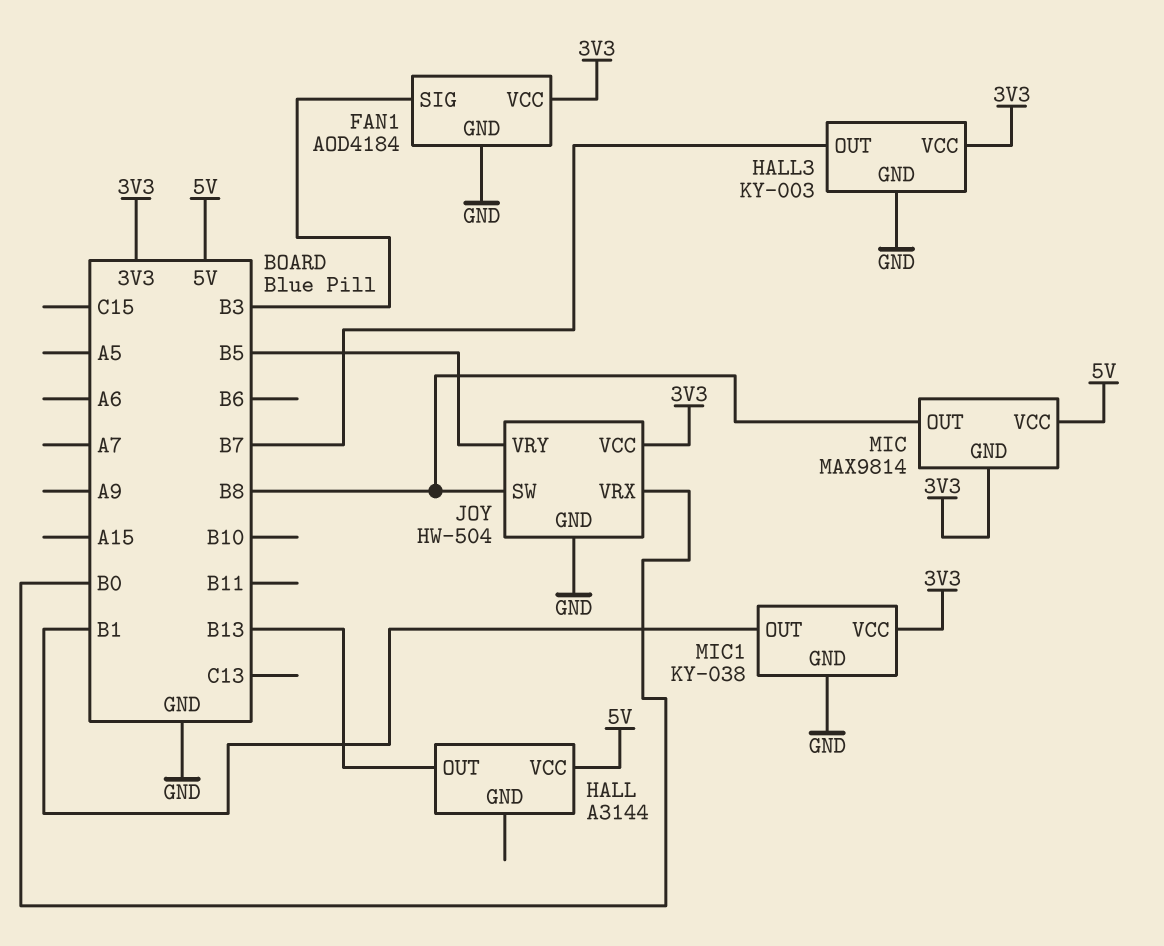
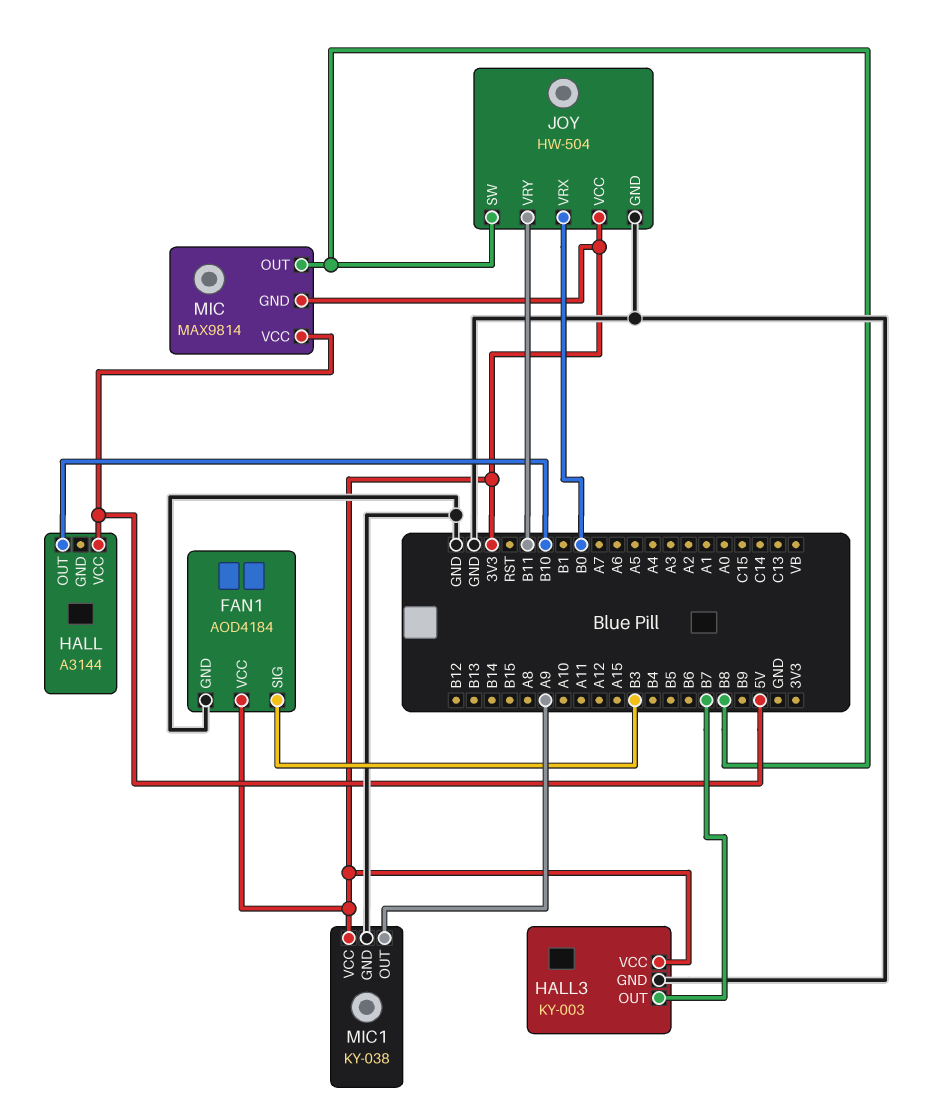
HALL pin OUT: B13 -> B10
JOY pin VRY: B5 -> B11
MIC1 pin OUT: B1 -> A9

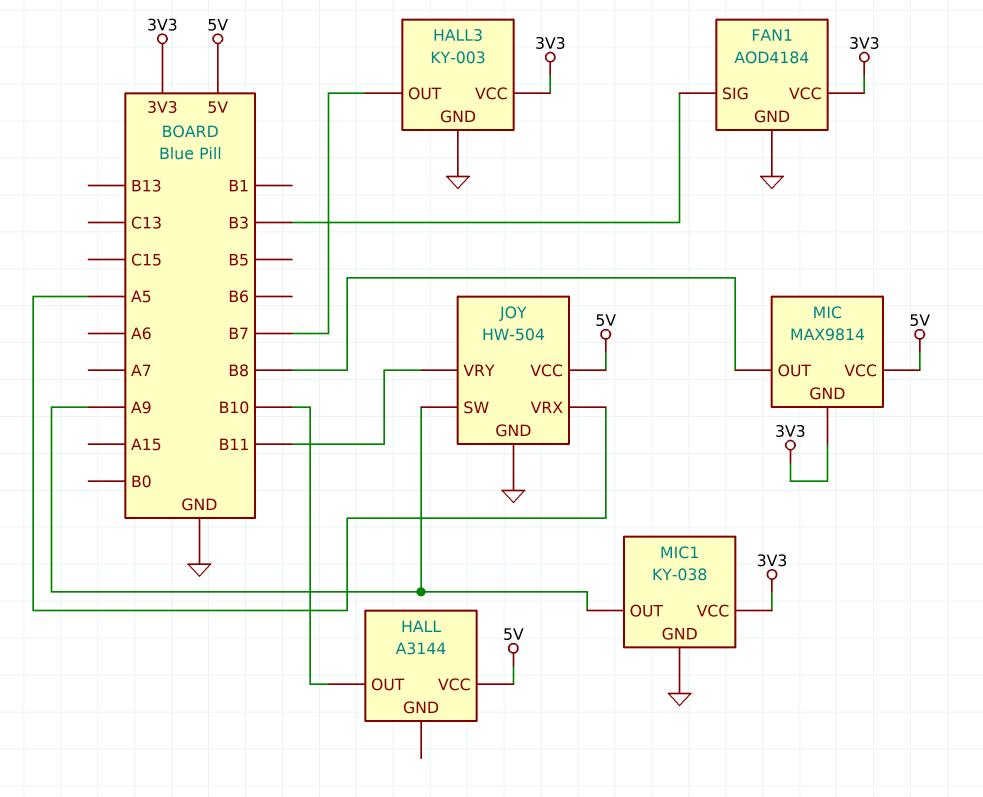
JOY pin SW: B8 -> A9
JOY pin VCC: 3V3 -> 5V
JOY pin VRX: B0 -> A5

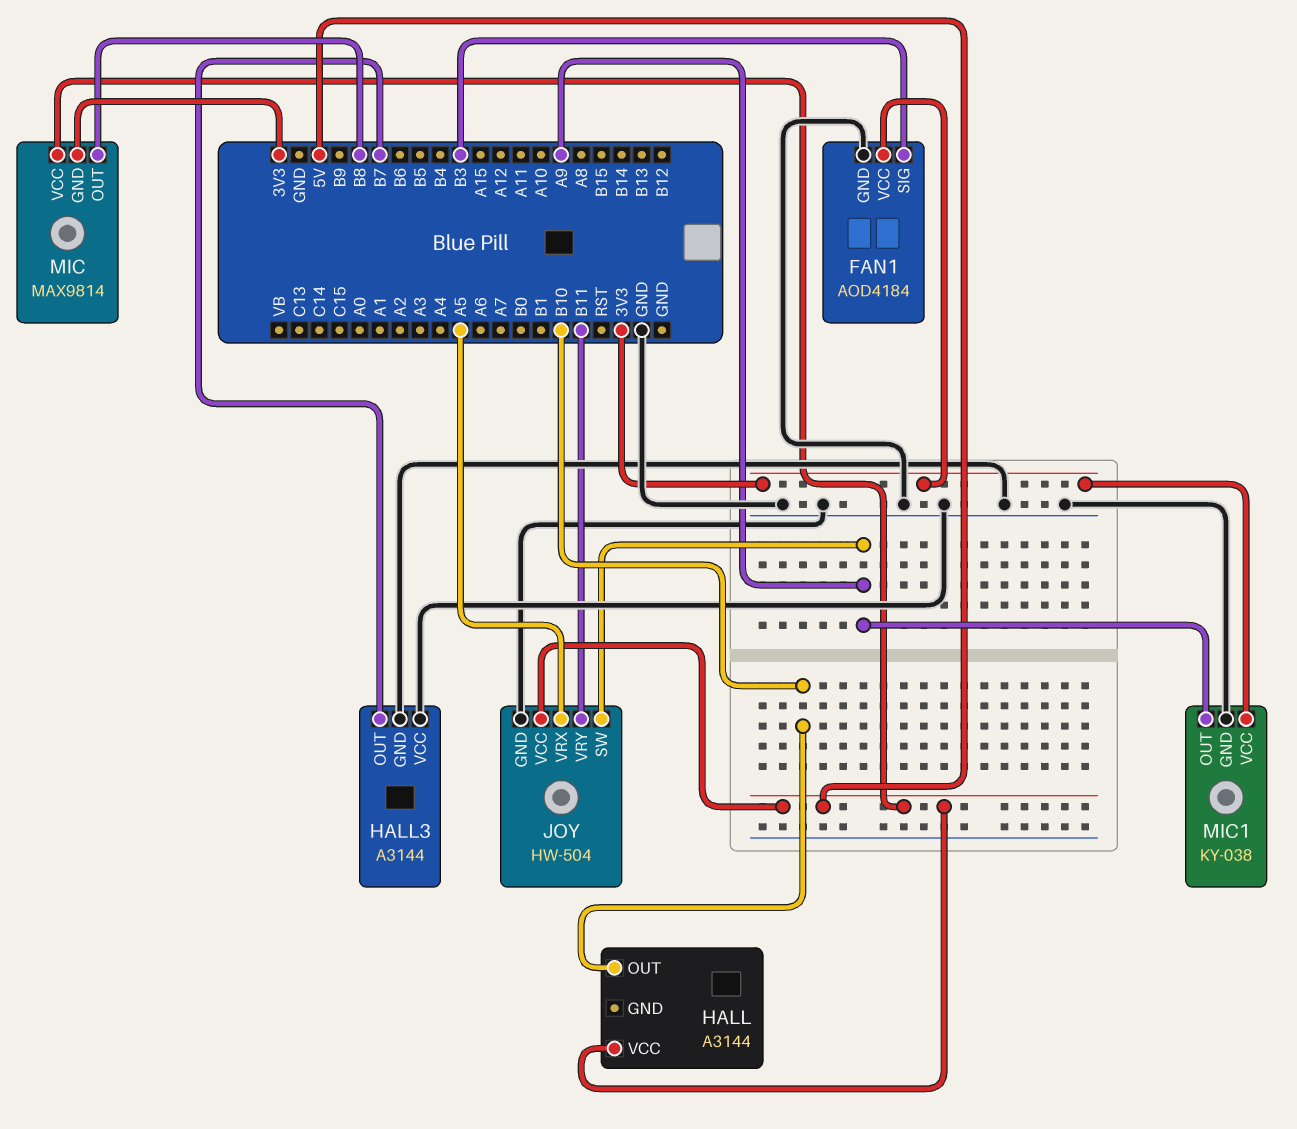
HALL3: KY-003 -> A3144
HALL3 pin VCC: 3V3 -> GND

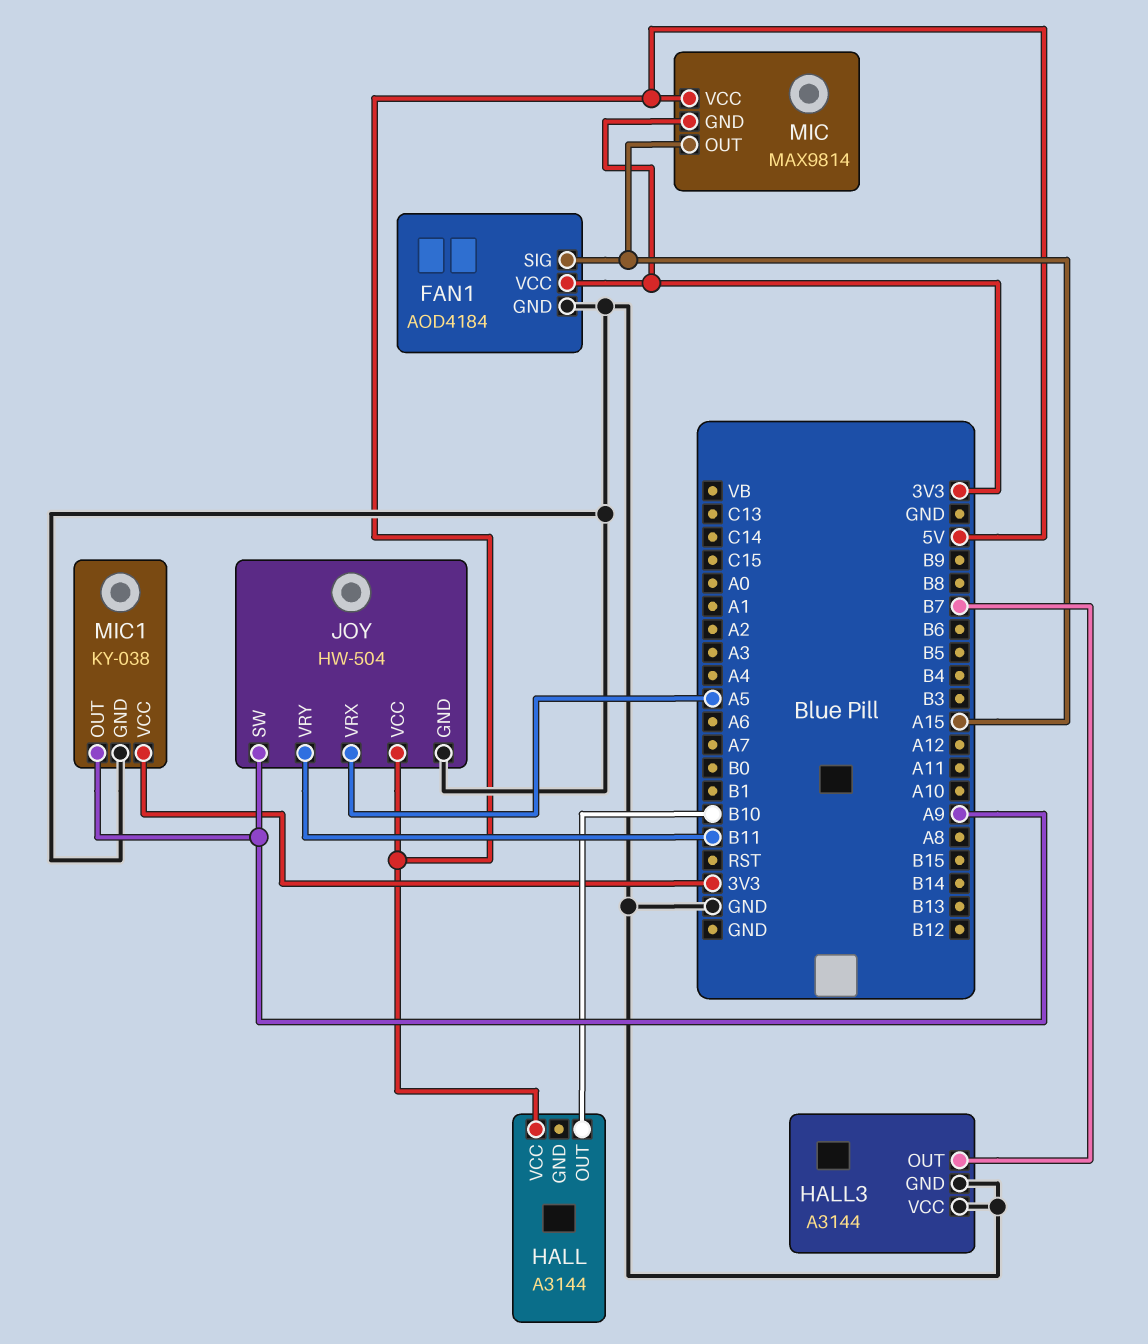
FAN1 pin SIG: B3 -> A15
MIC pin OUT: B8 -> A15

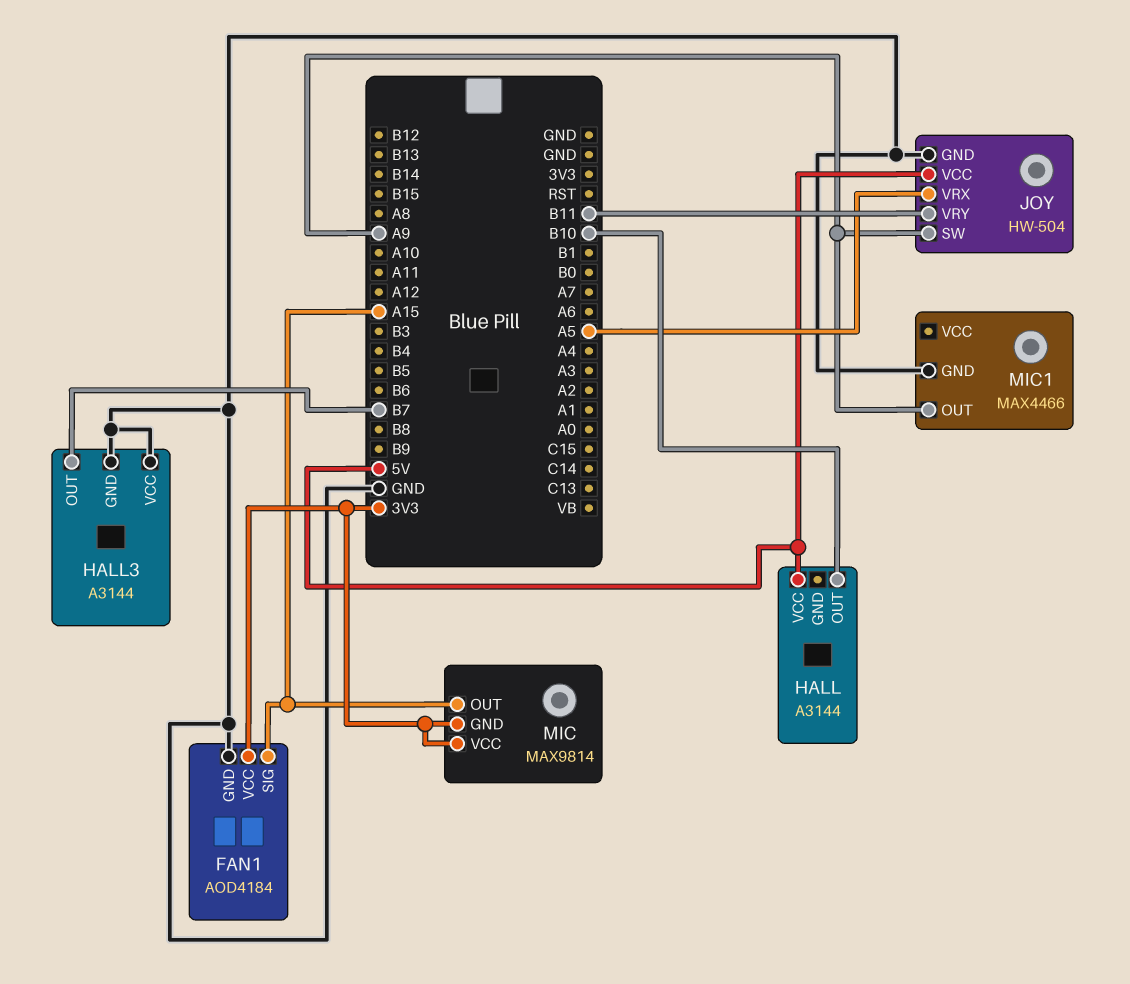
MIC pin VCC: 5V -> 3V3
MIC1: KY-038 -> MAX4466
MIC1 pin VCC: 3V3 -> none

